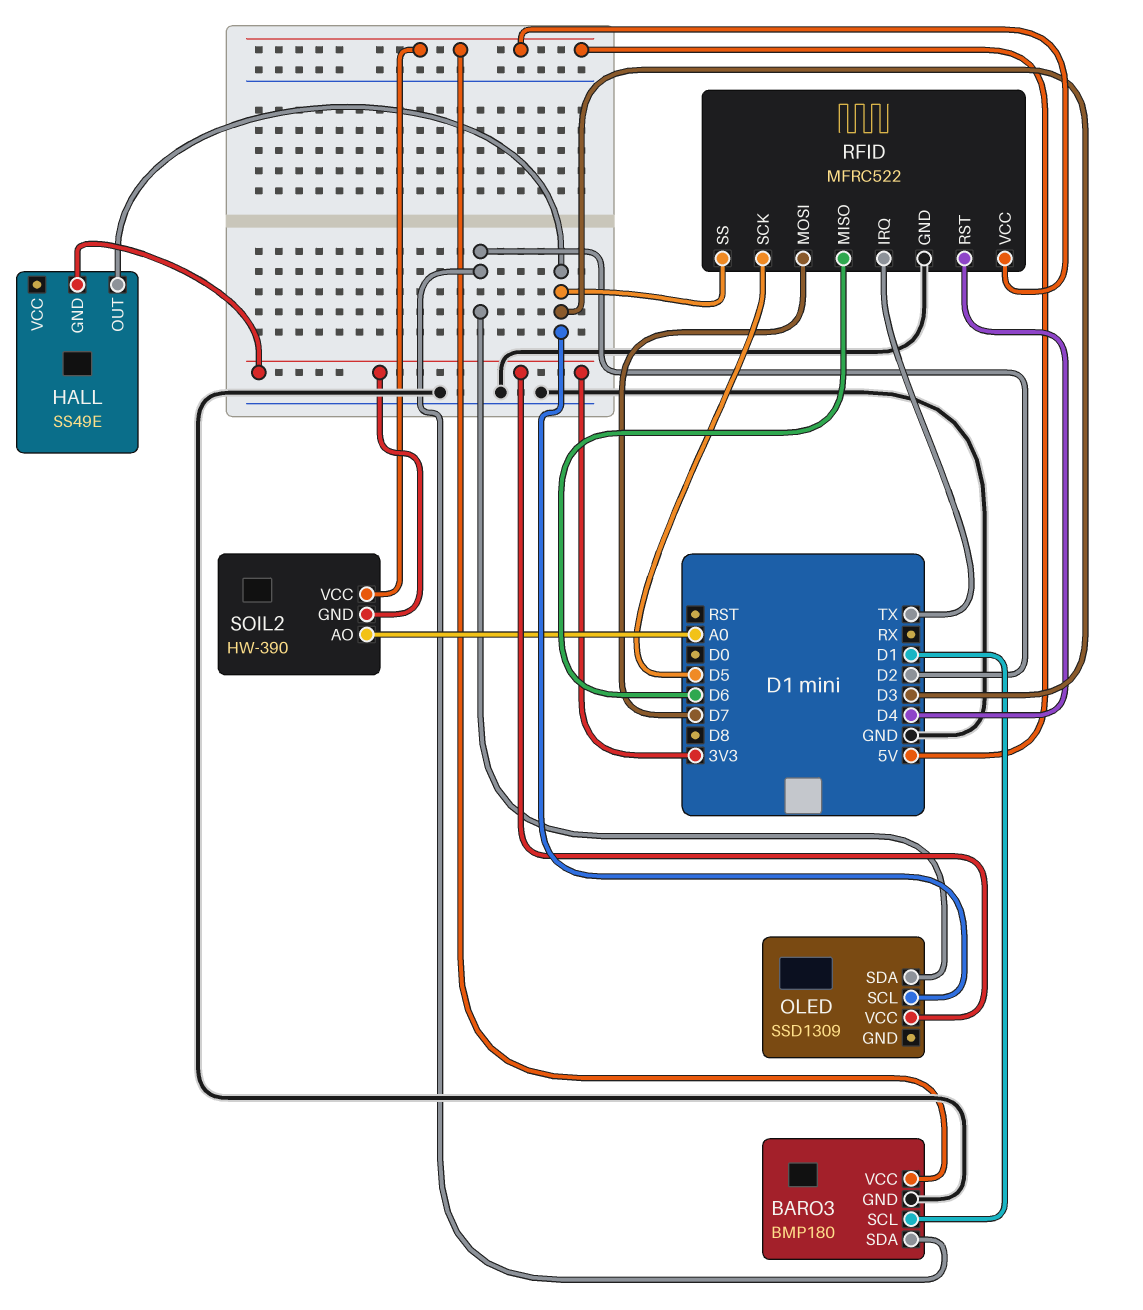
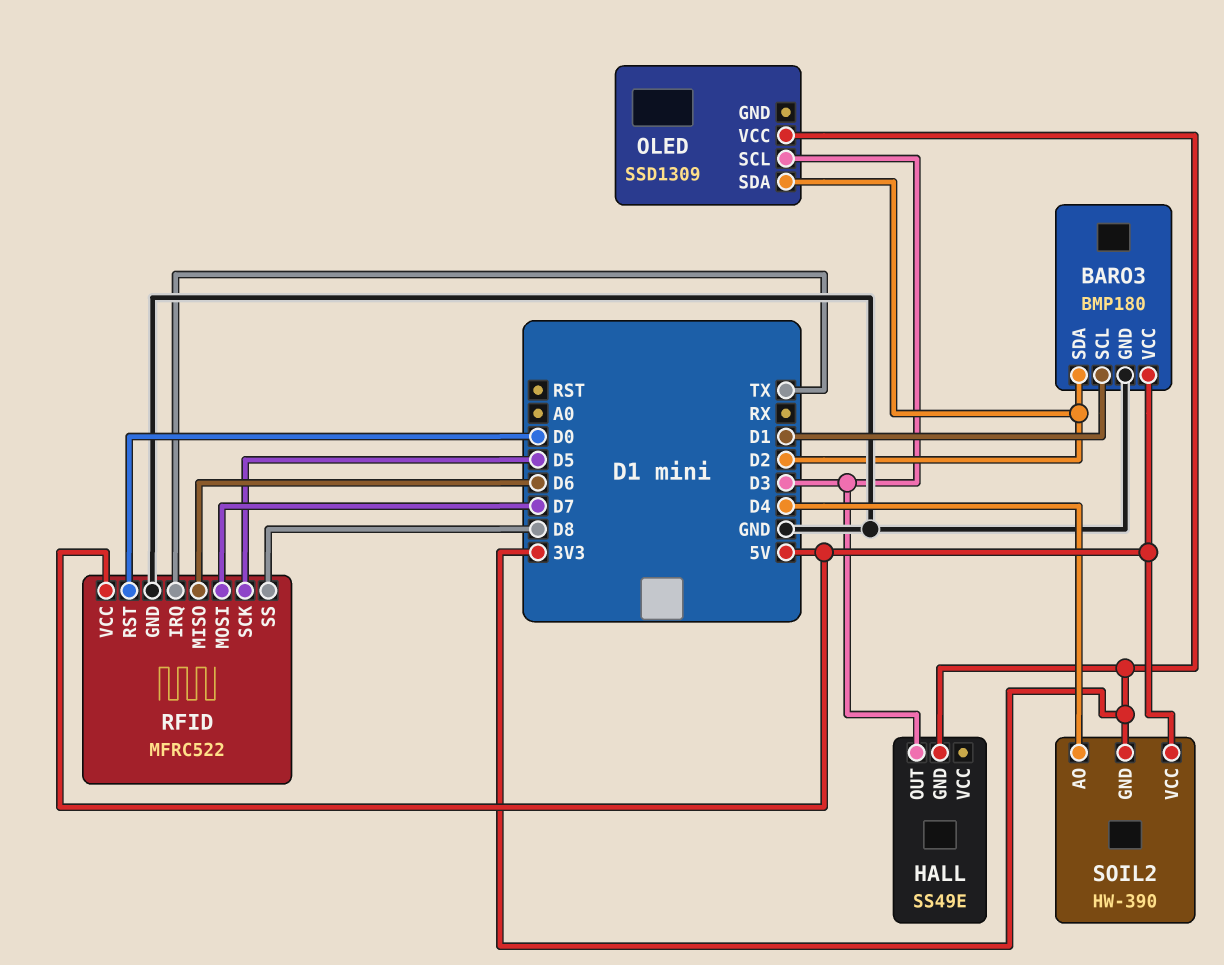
RFID pin RST: D4 -> D0
RFID pin SS: D3 -> D8
SOIL2 pin AO: A0 -> D4

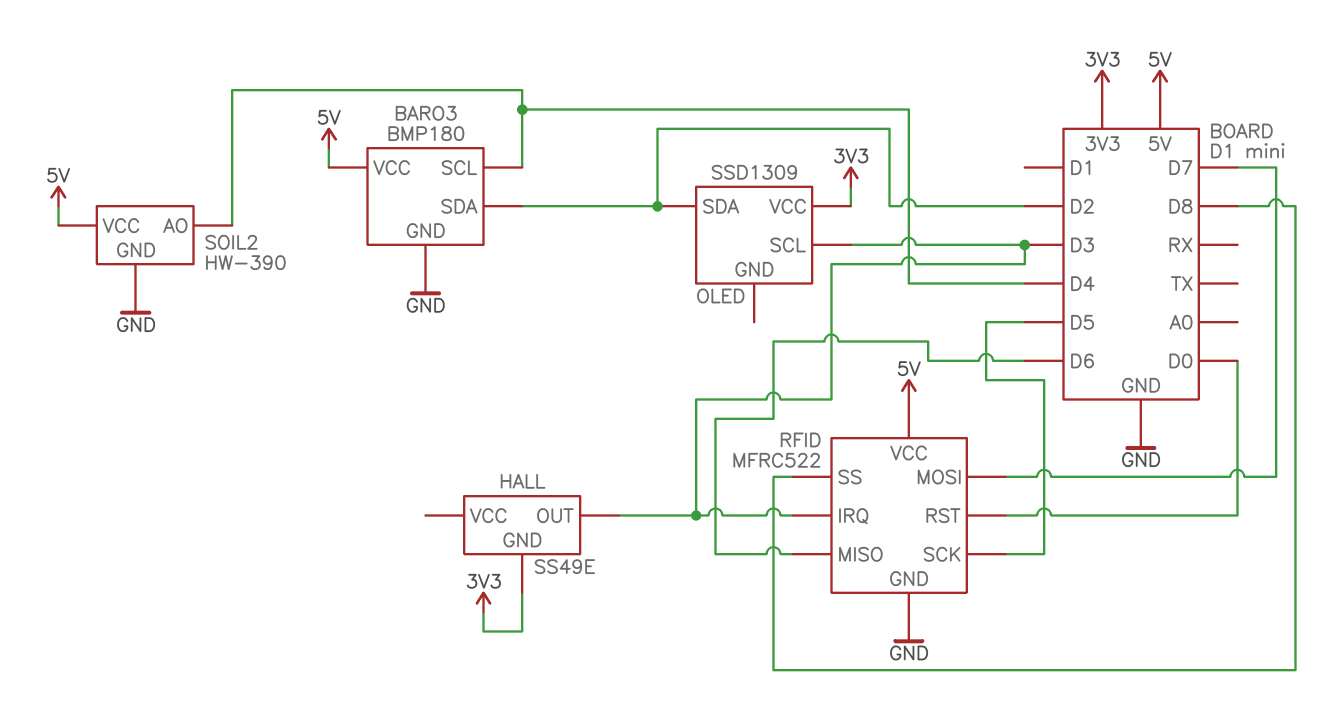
BARO3 pin SCL: D1 -> D4
RFID pin IRQ: TX -> D3
SOIL2 pin GND: 3V3 -> GND

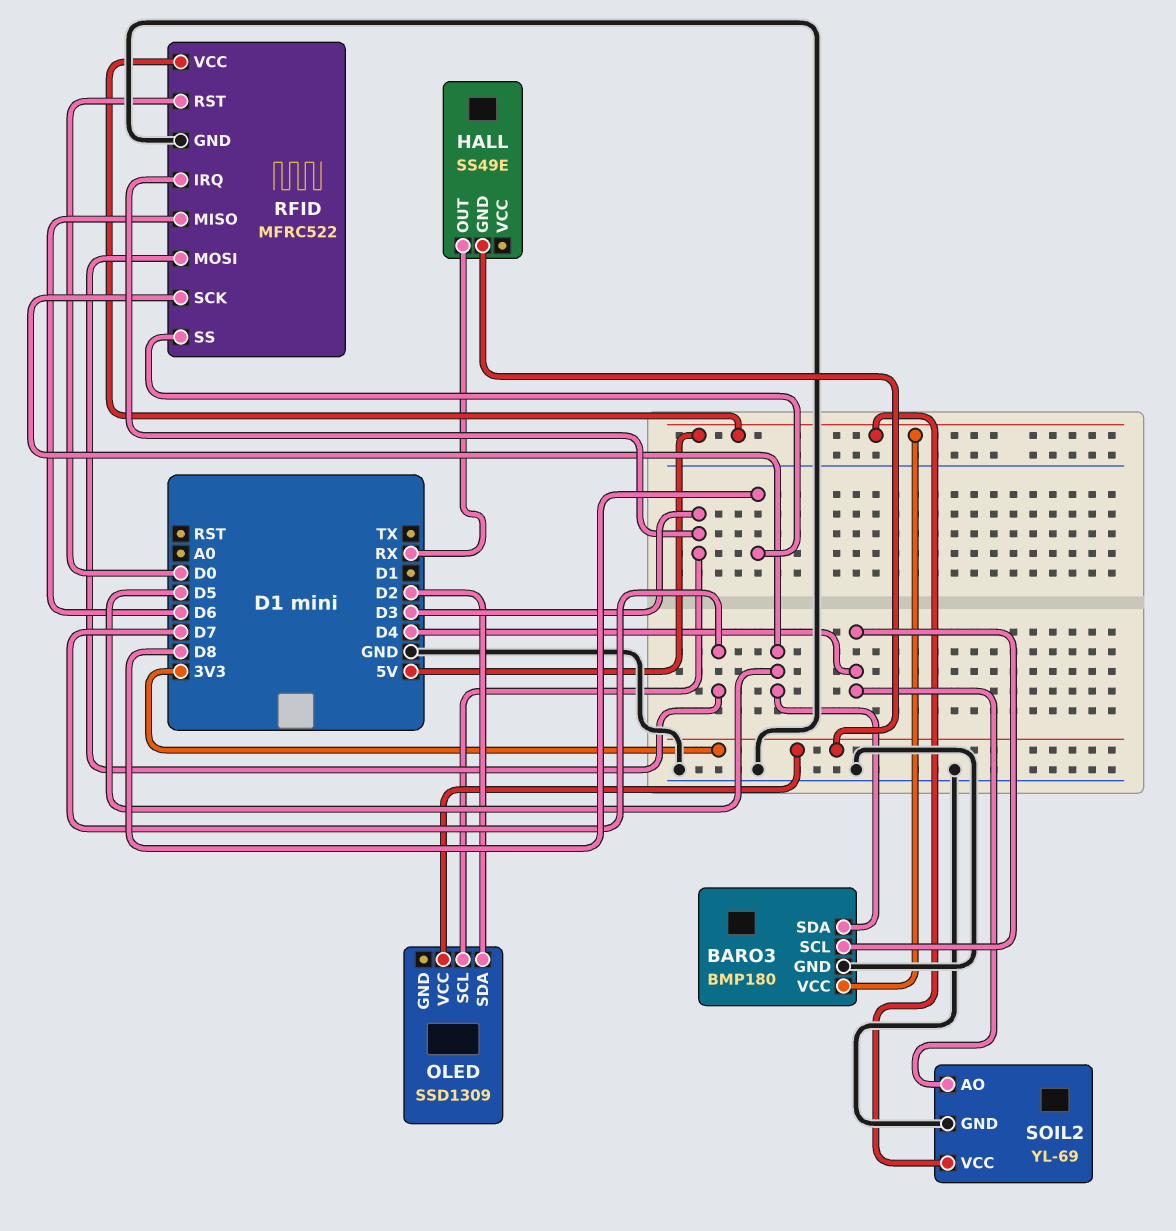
BARO3 pin SDA: D2 -> D5
HALL pin OUT: D3 -> RX
SOIL2: HW-390 -> YL-69

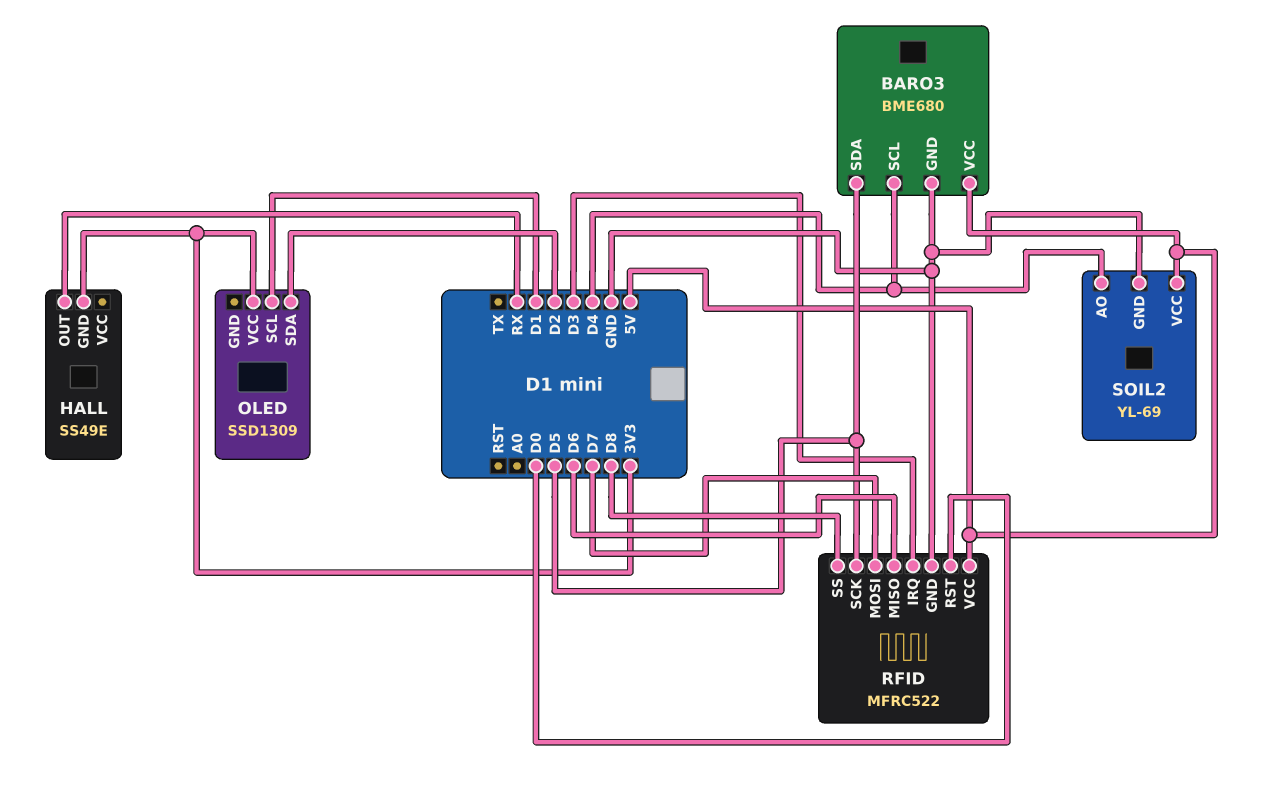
BARO3: BMP180 -> BME680
OLED pin SCL: D3 -> D1

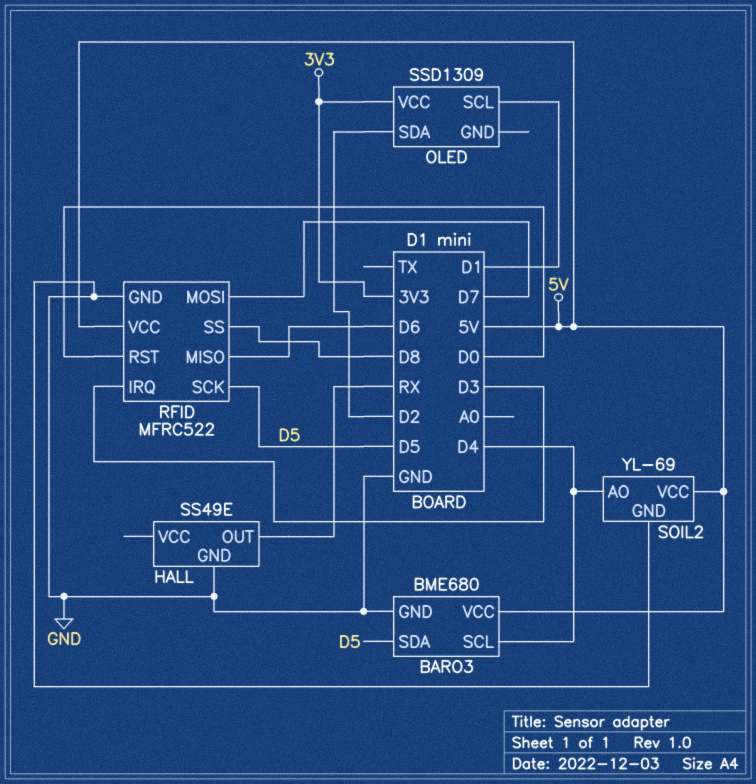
HALL pin GND: 3V3 -> GND

